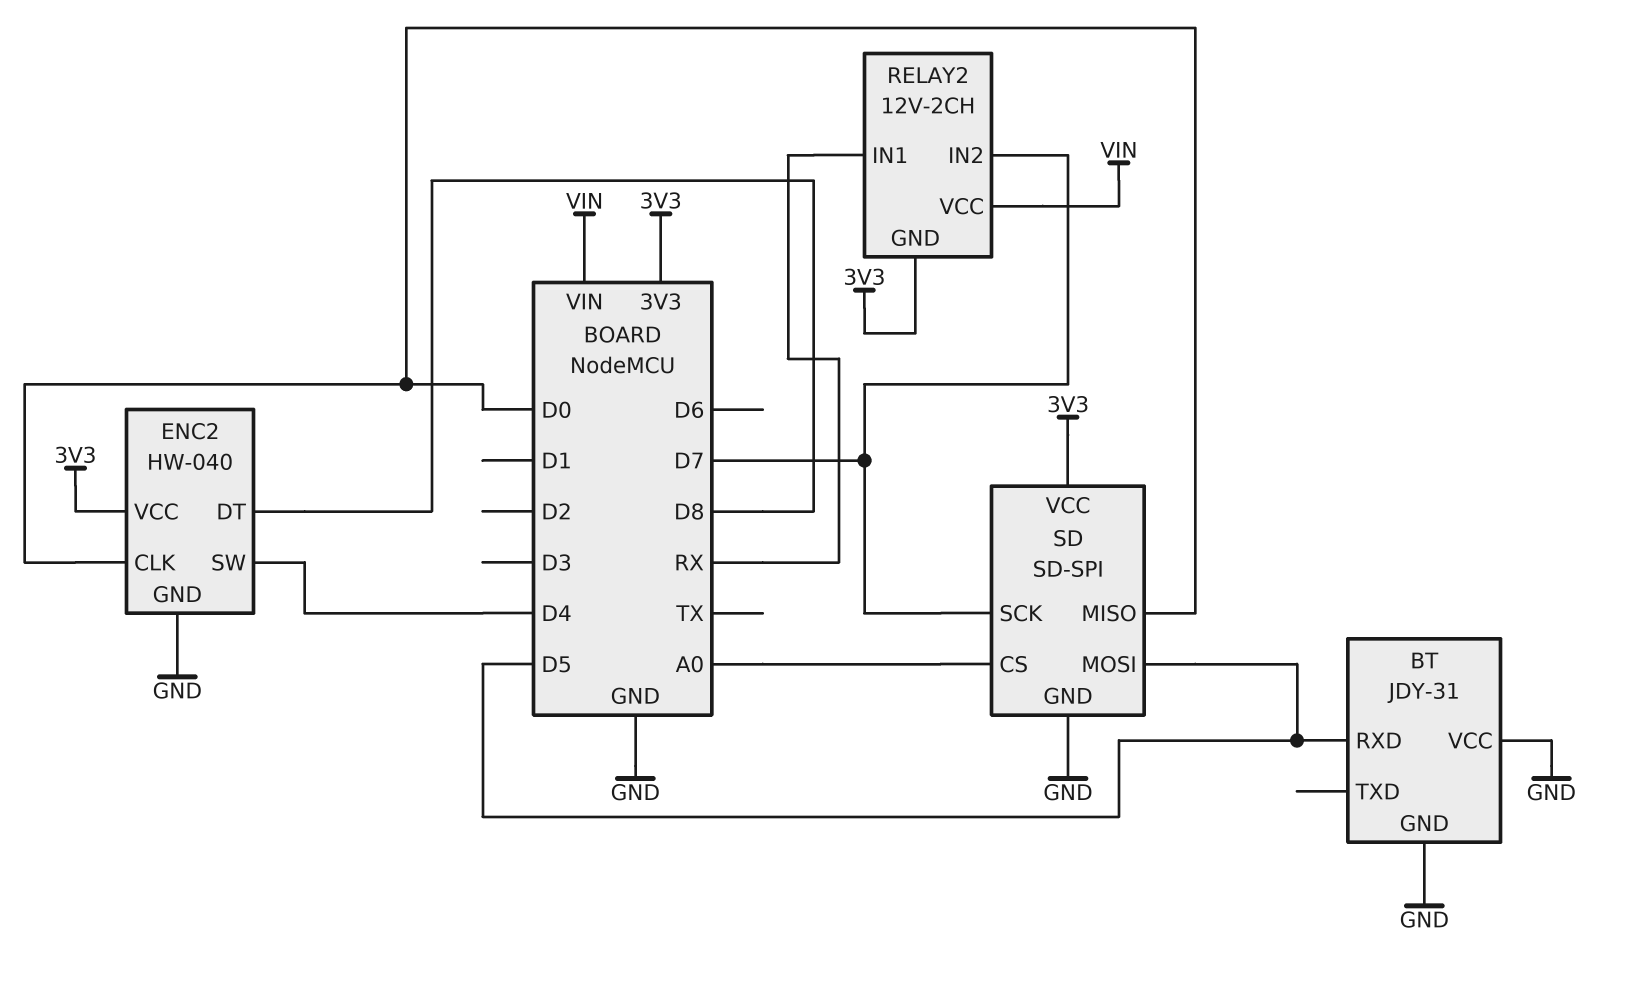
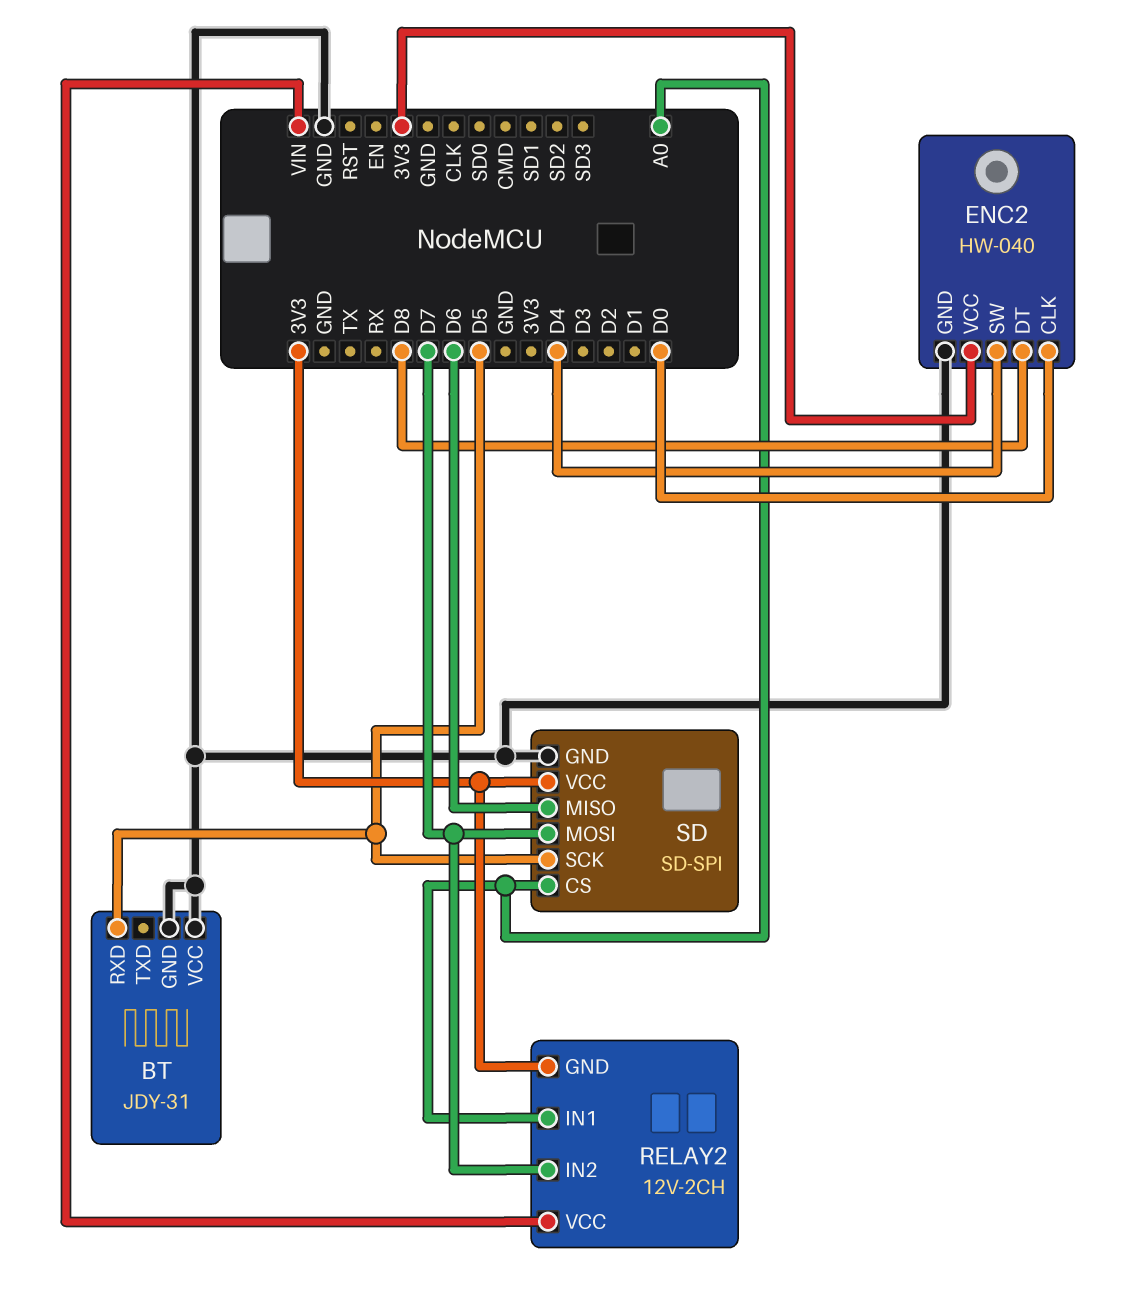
RELAY2 pin IN1: RX -> A0
SD pin MISO: D0 -> D6
SD pin MOSI: D5 -> D7
SD pin SCK: D7 -> D5

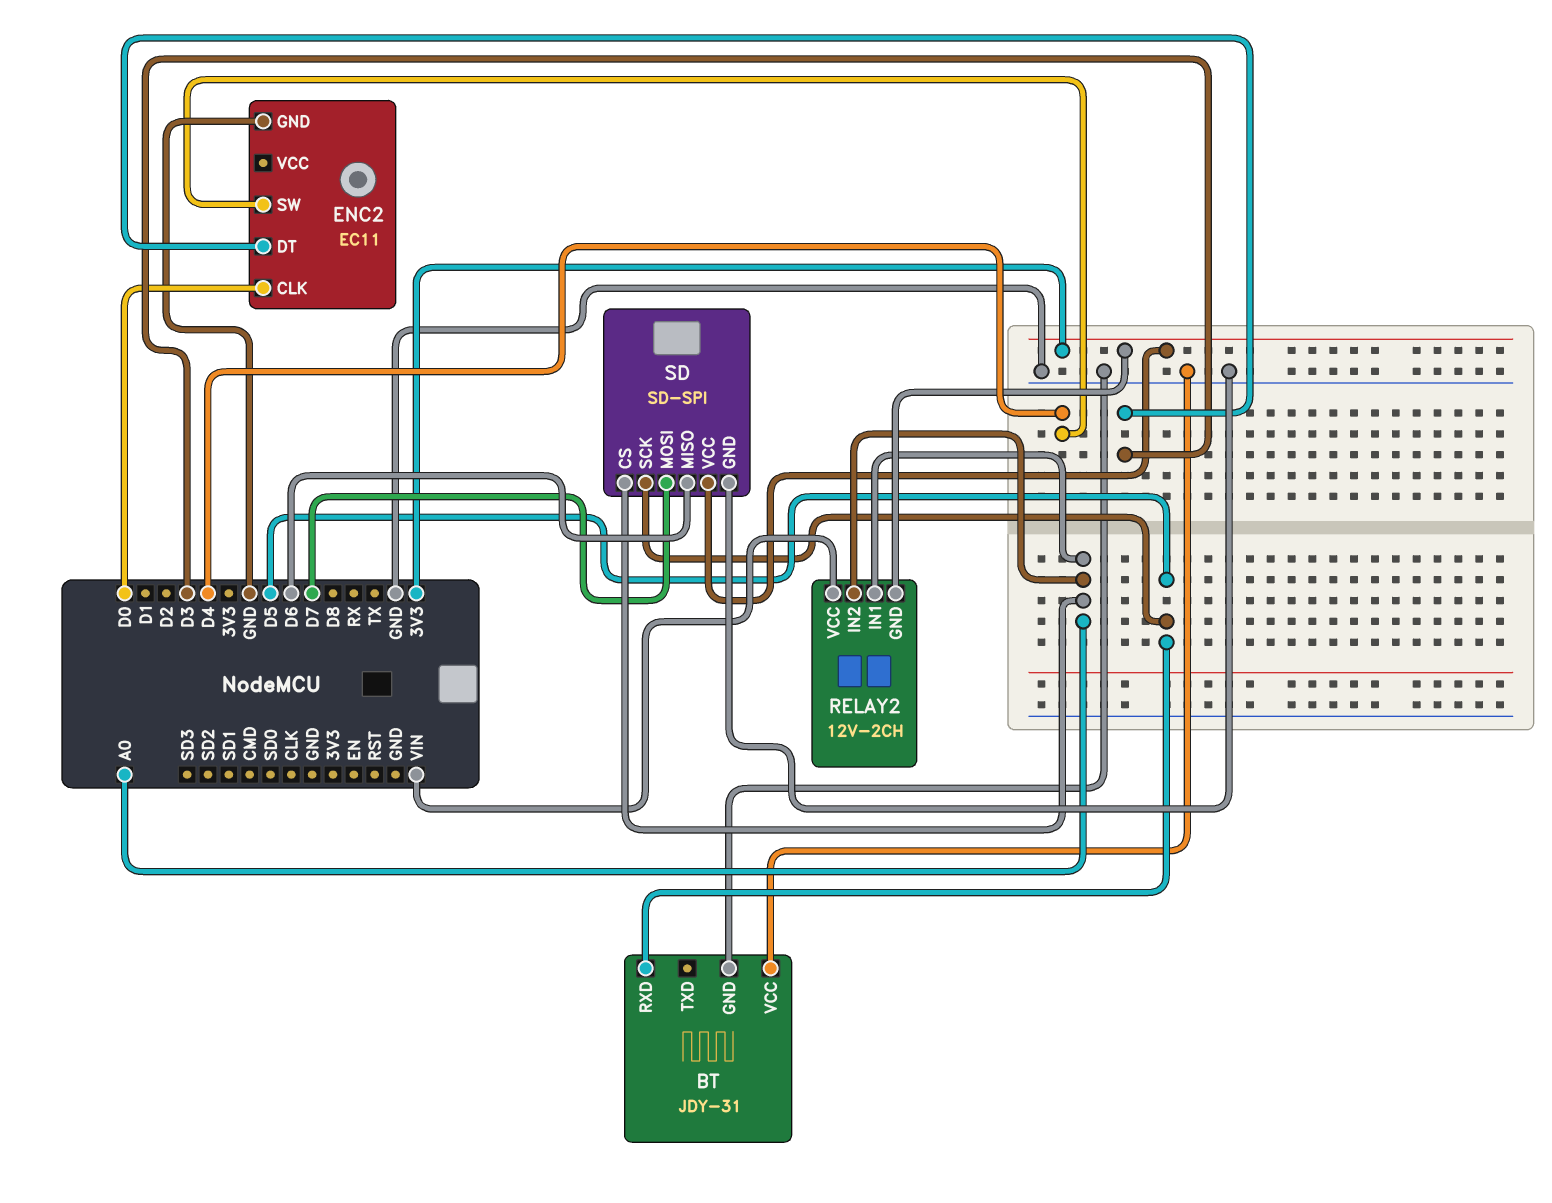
ENC2: HW-040 -> EC11
ENC2 pin DT: D8 -> D3
ENC2 pin VCC: 3V3 -> none
RELAY2 pin IN2: D7 -> A0

